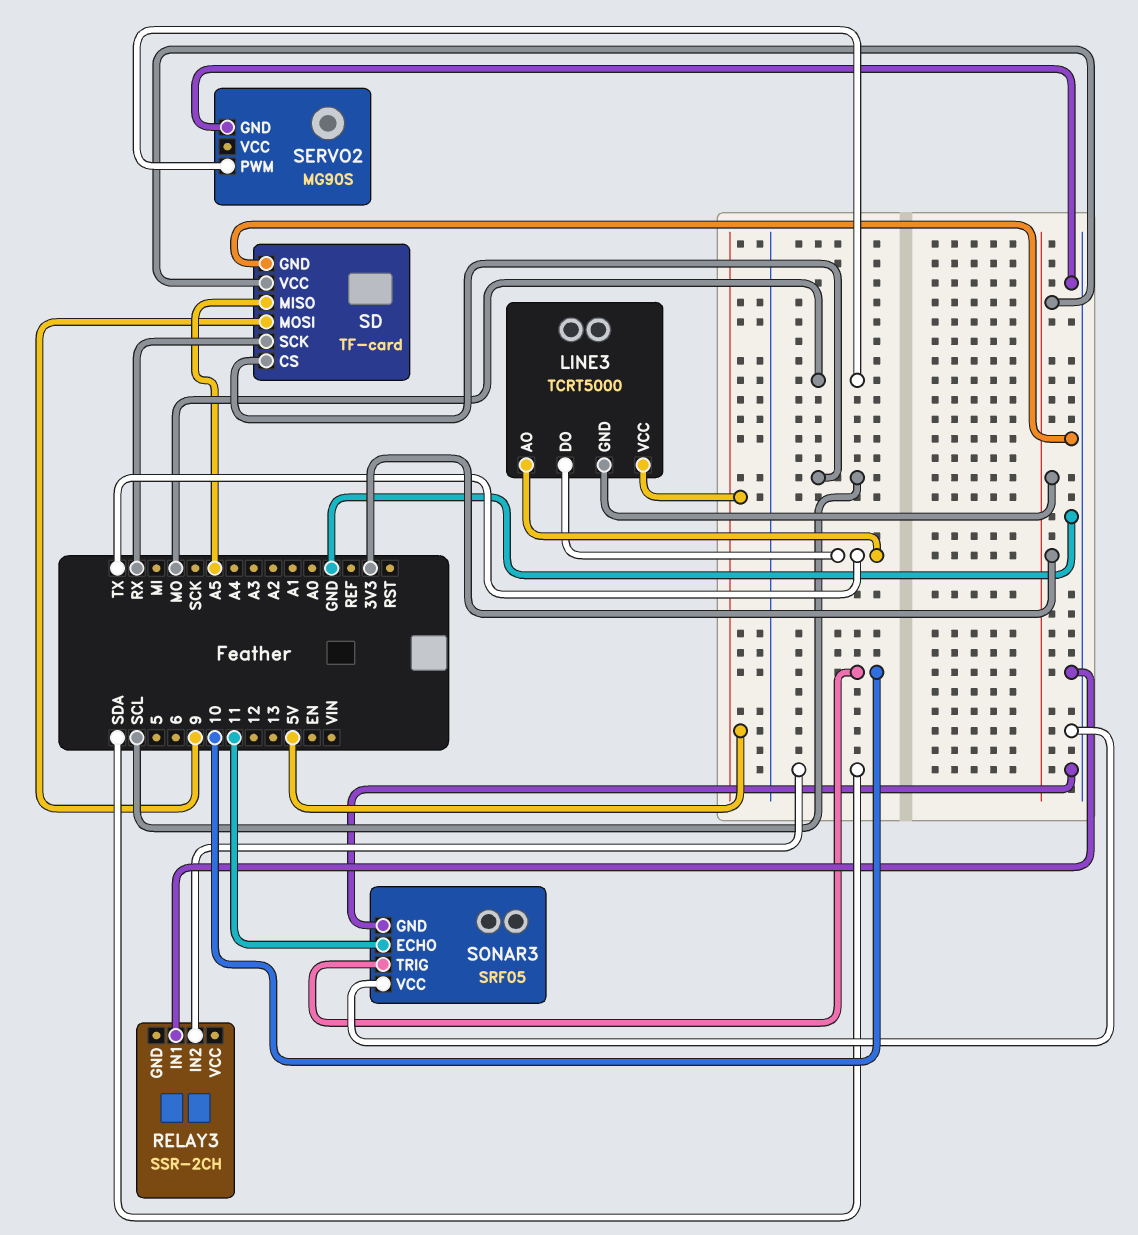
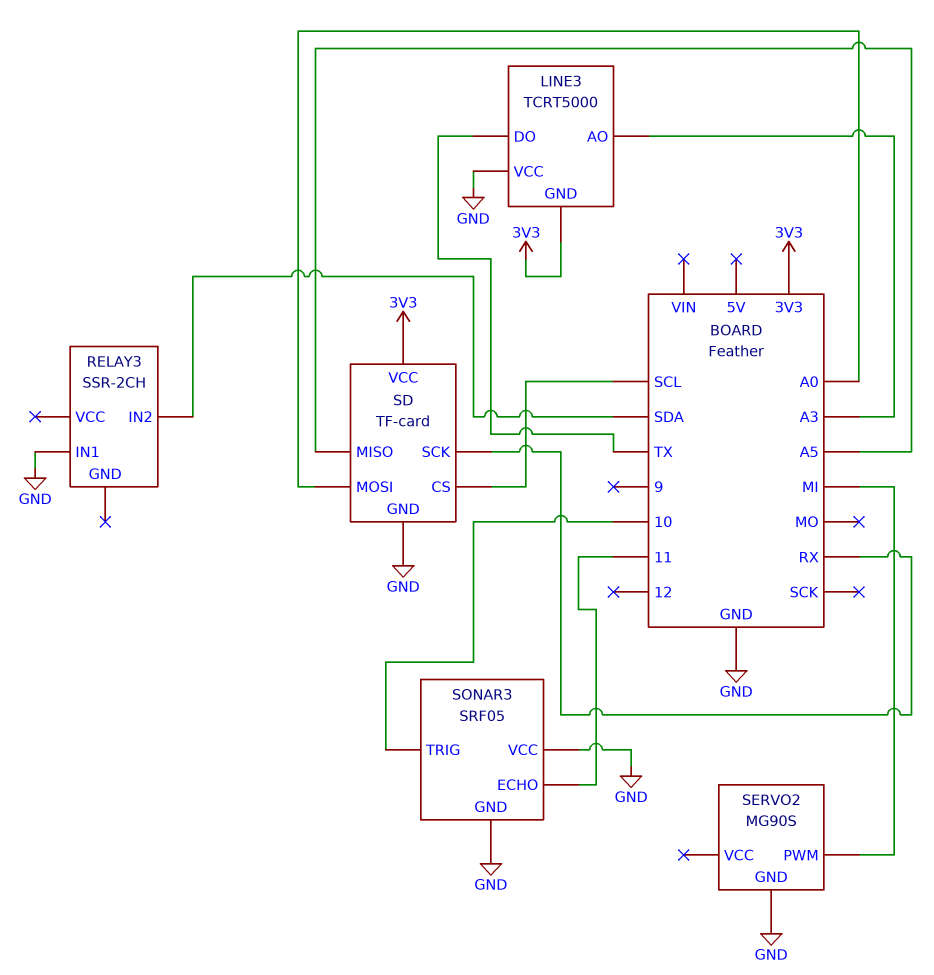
LINE3 pin AO: TX -> A3
LINE3 pin VCC: 5V -> GND
SD pin MOSI: 9 -> A0
SERVO2 pin PWM: MO -> MI

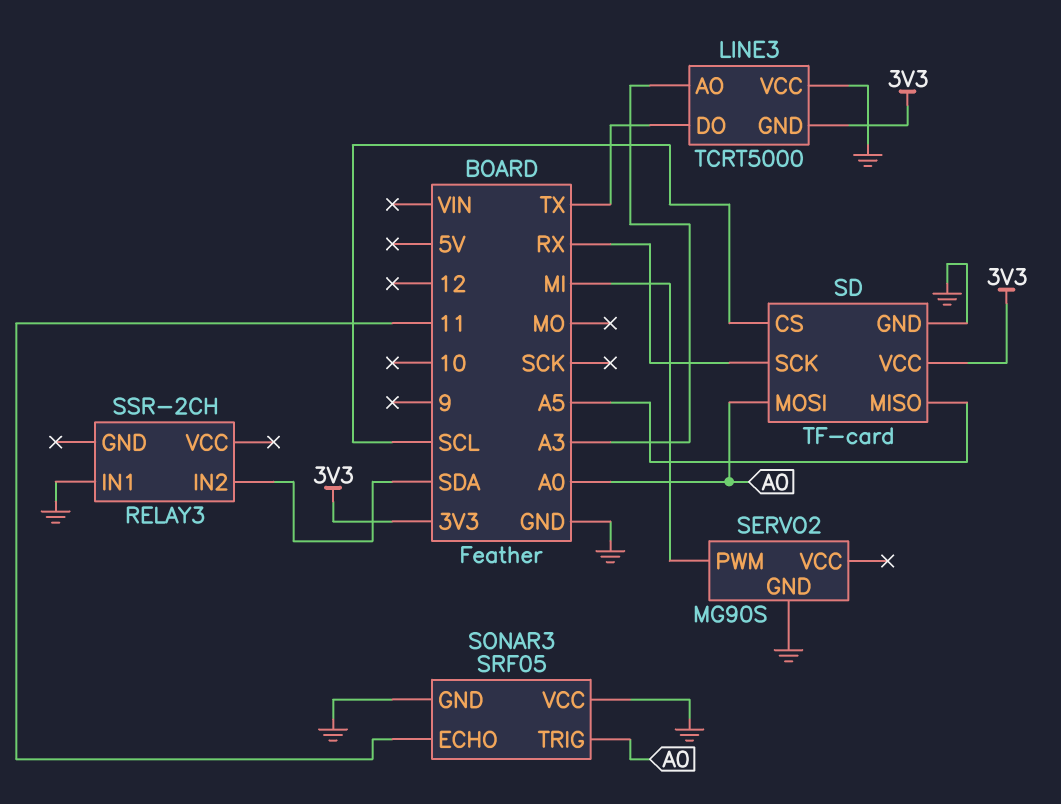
SONAR3 pin TRIG: 10 -> A0

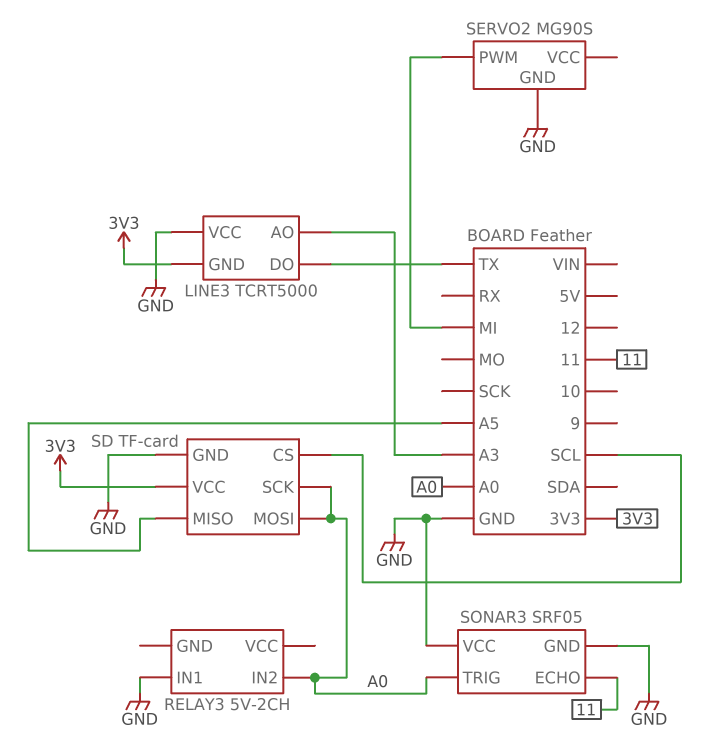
RELAY3: SSR-2CH -> 5V-2CH
RELAY3 pin IN2: SDA -> A0
SD pin SCK: RX -> A0

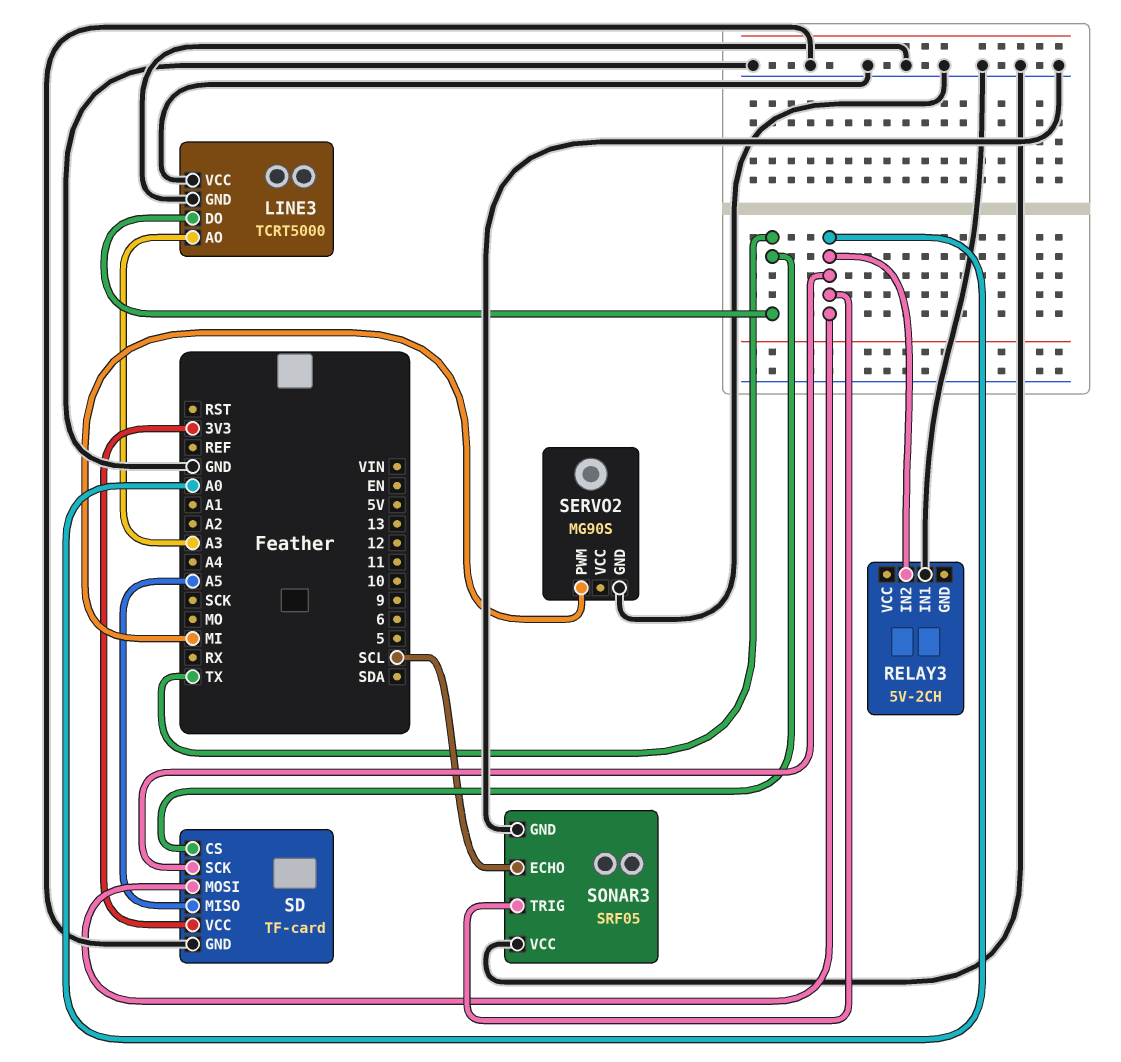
LINE3 pin GND: 3V3 -> GND
SD pin CS: SCL -> TX
SONAR3 pin ECHO: 11 -> SCL

